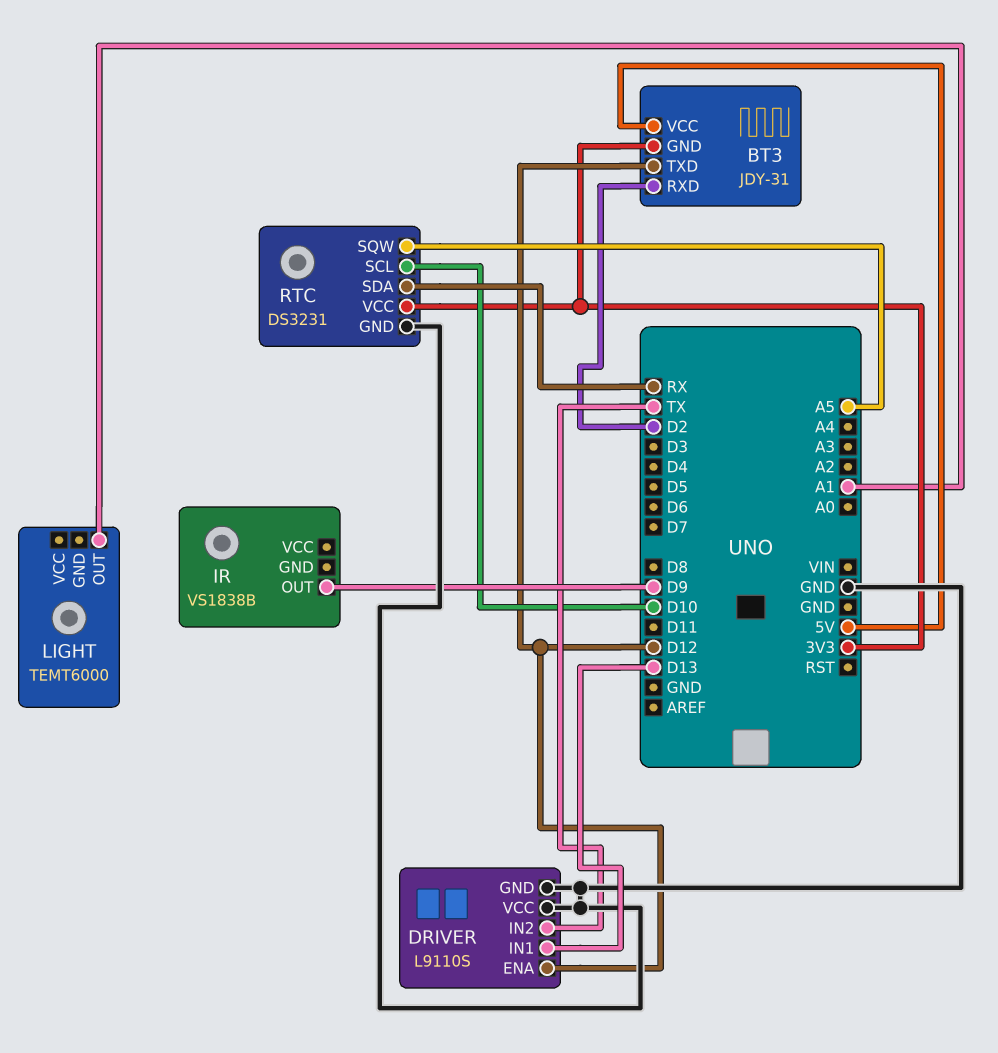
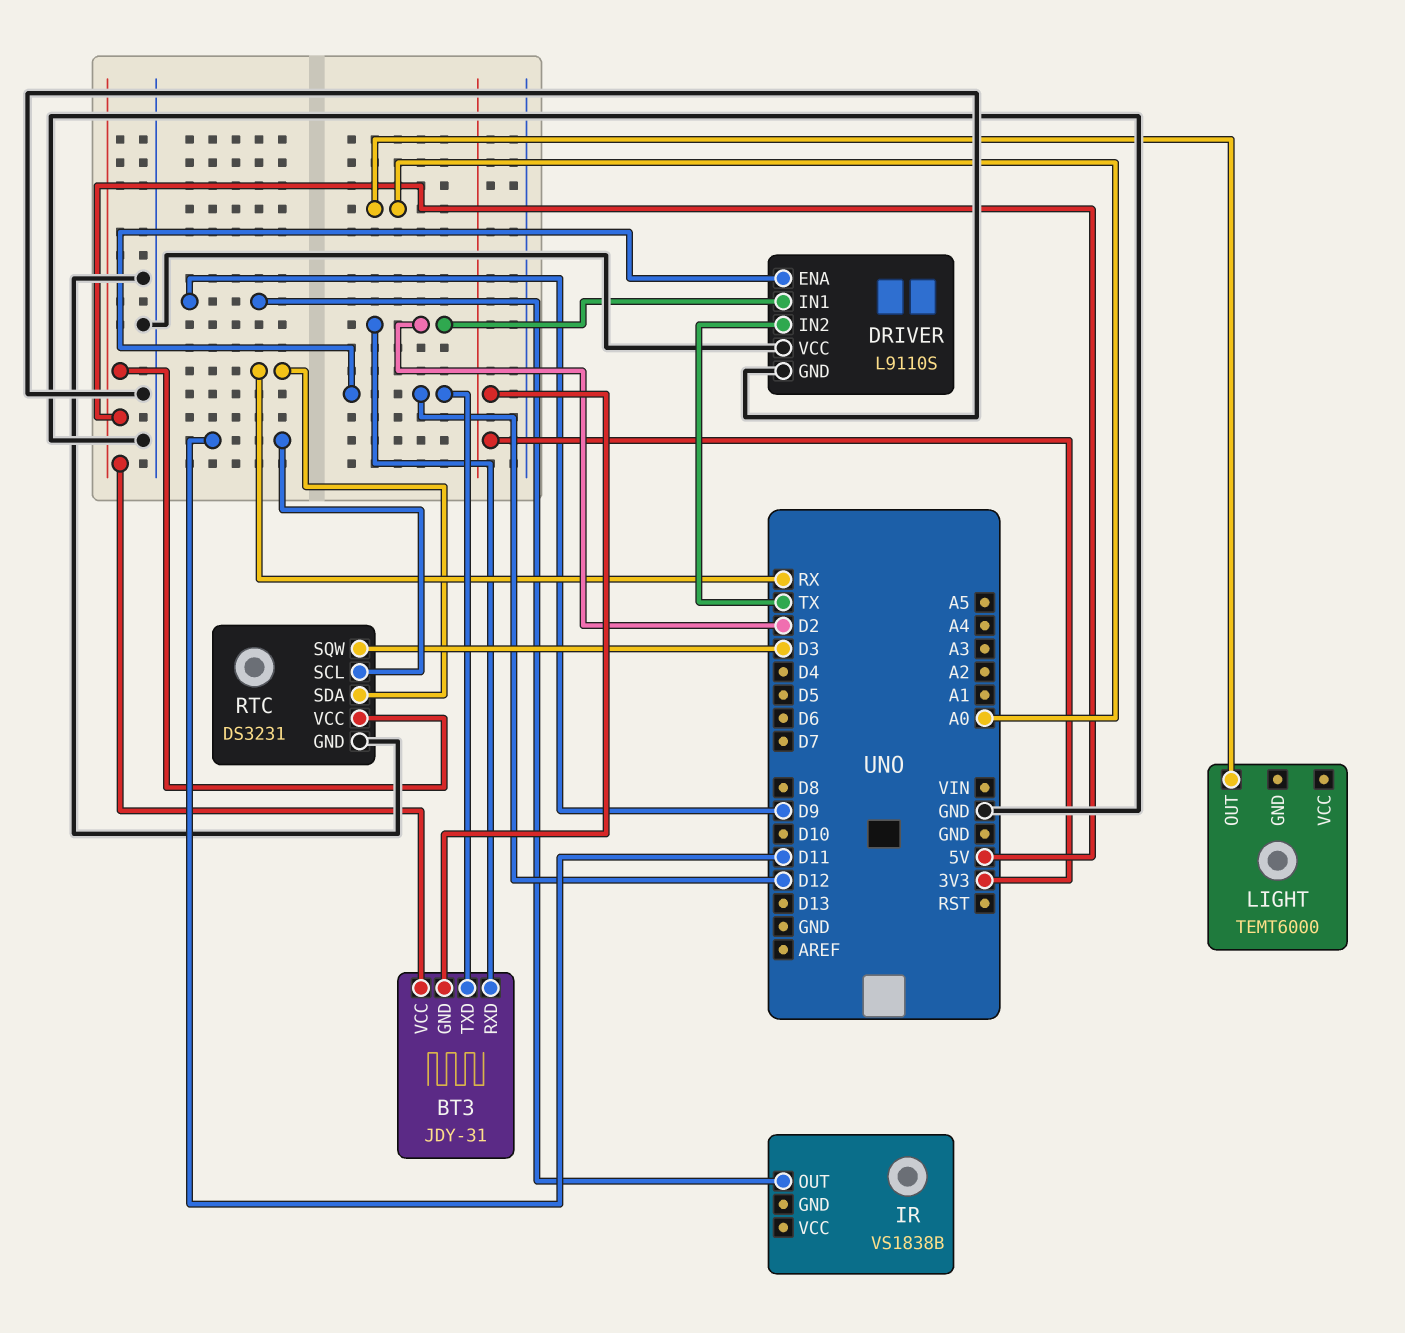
DRIVER pin IN1: D13 -> D2
LIGHT pin OUT: A1 -> A0
RTC pin SCL: D10 -> D11
RTC pin SQW: A5 -> D3
RTC pin VCC: 3V3 -> 5V

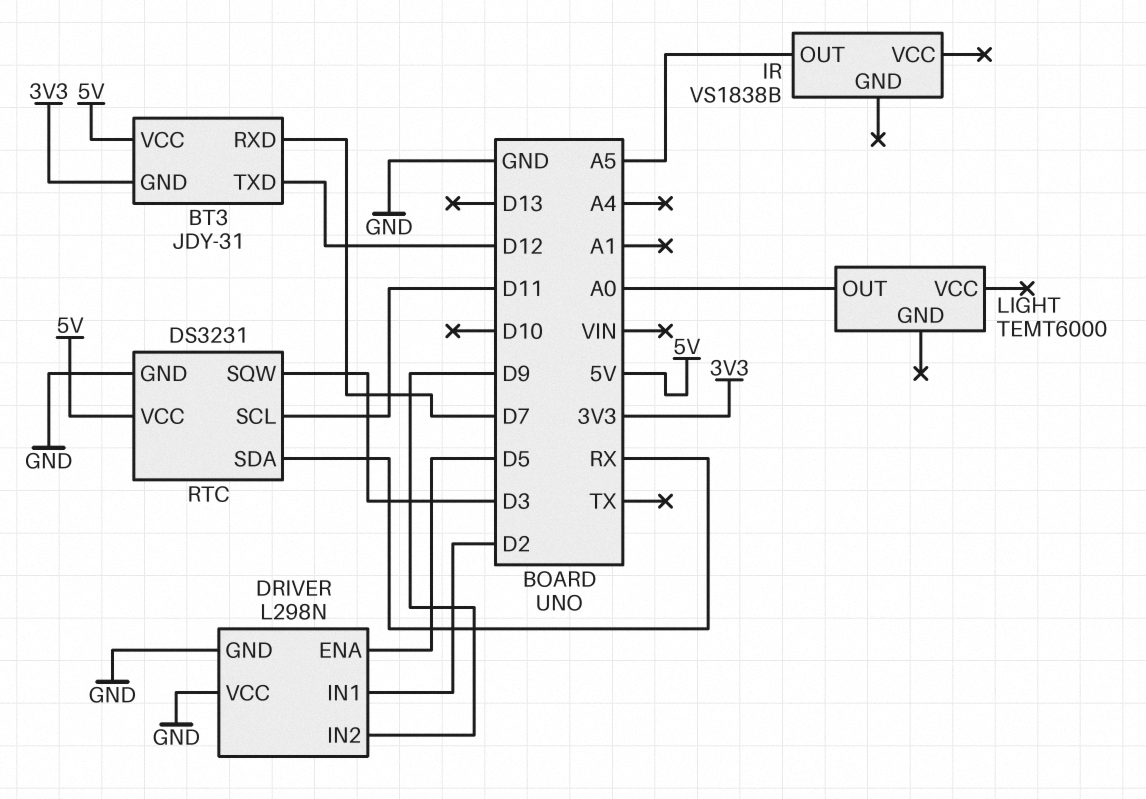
BT3 pin RXD: D2 -> D7
DRIVER: L9110S -> L298N
DRIVER pin ENA: D12 -> D5
DRIVER pin IN2: TX -> D9
IR pin OUT: D9 -> A5

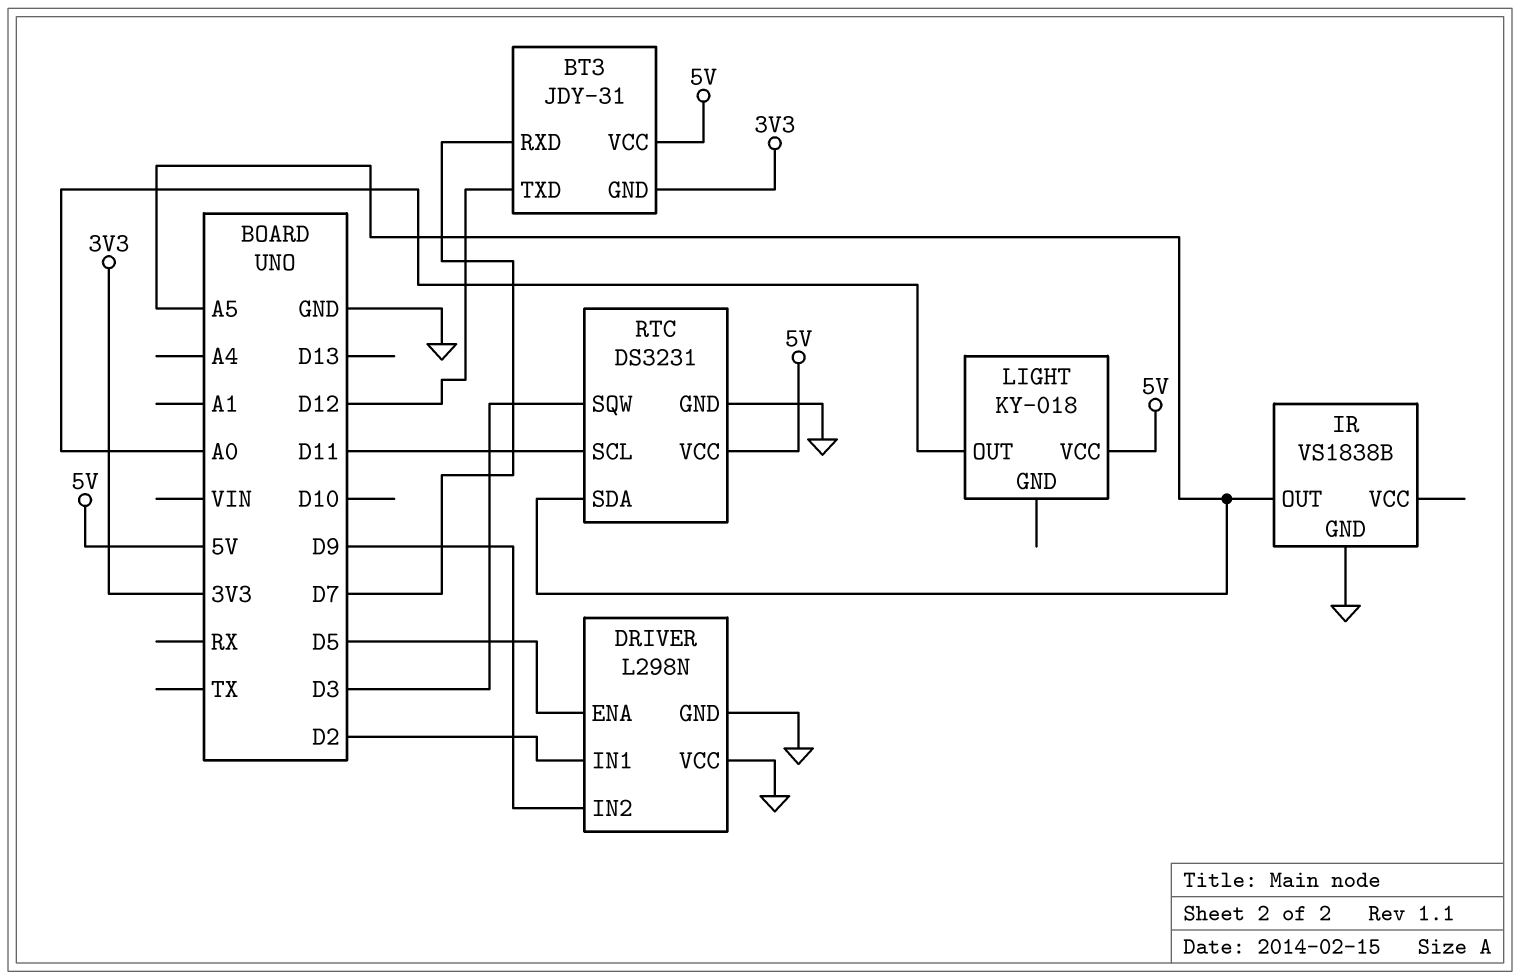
IR pin GND: none -> GND
LIGHT: TEMT6000 -> KY-018
LIGHT pin VCC: none -> 5V
RTC pin SDA: RX -> A5

